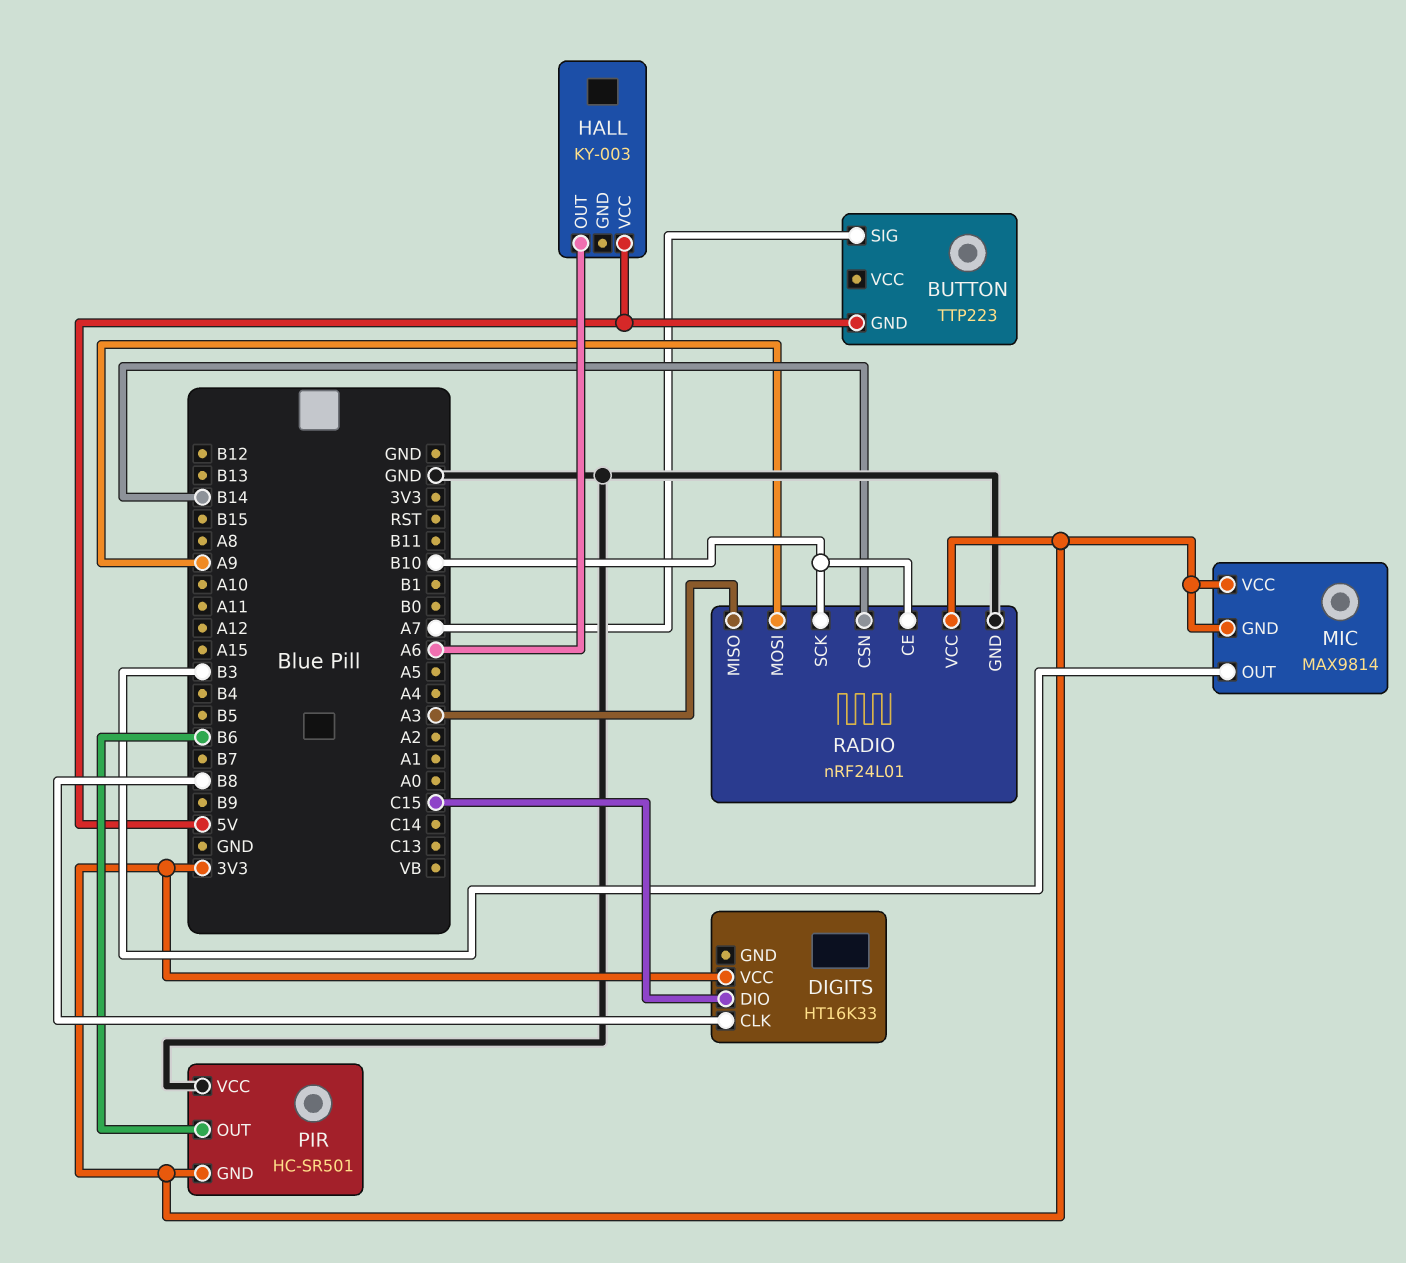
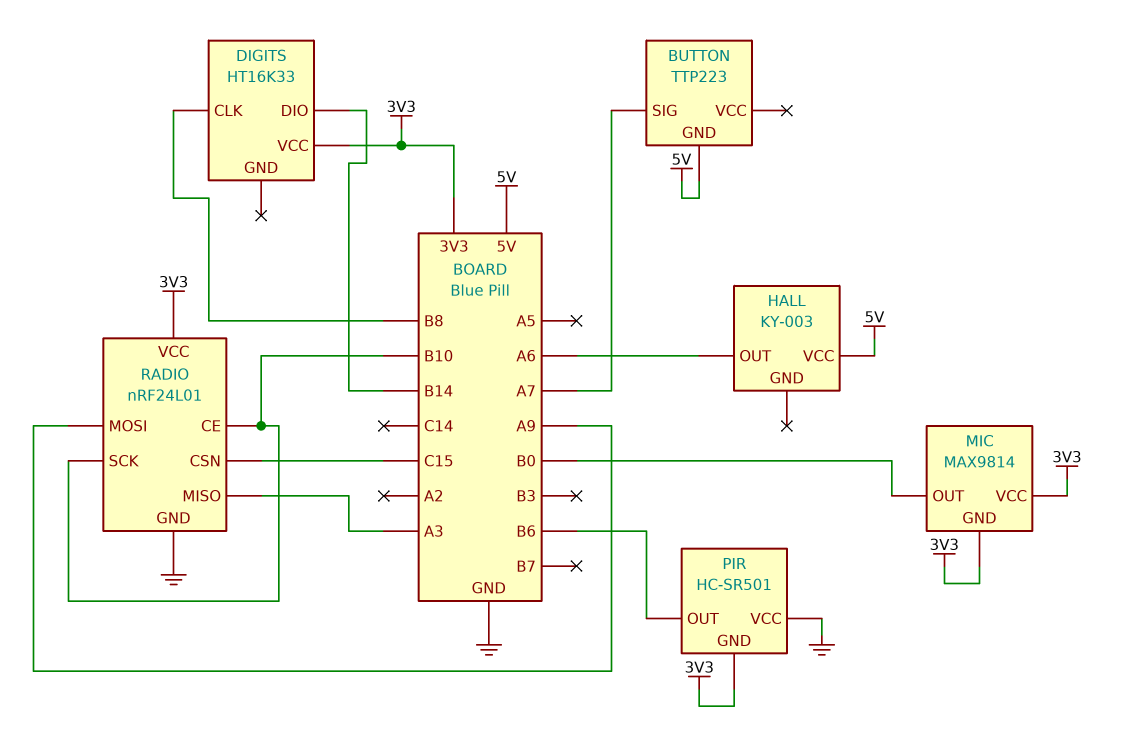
DIGITS pin DIO: C15 -> B14
MIC pin OUT: B3 -> B0
RADIO pin CSN: B14 -> C15

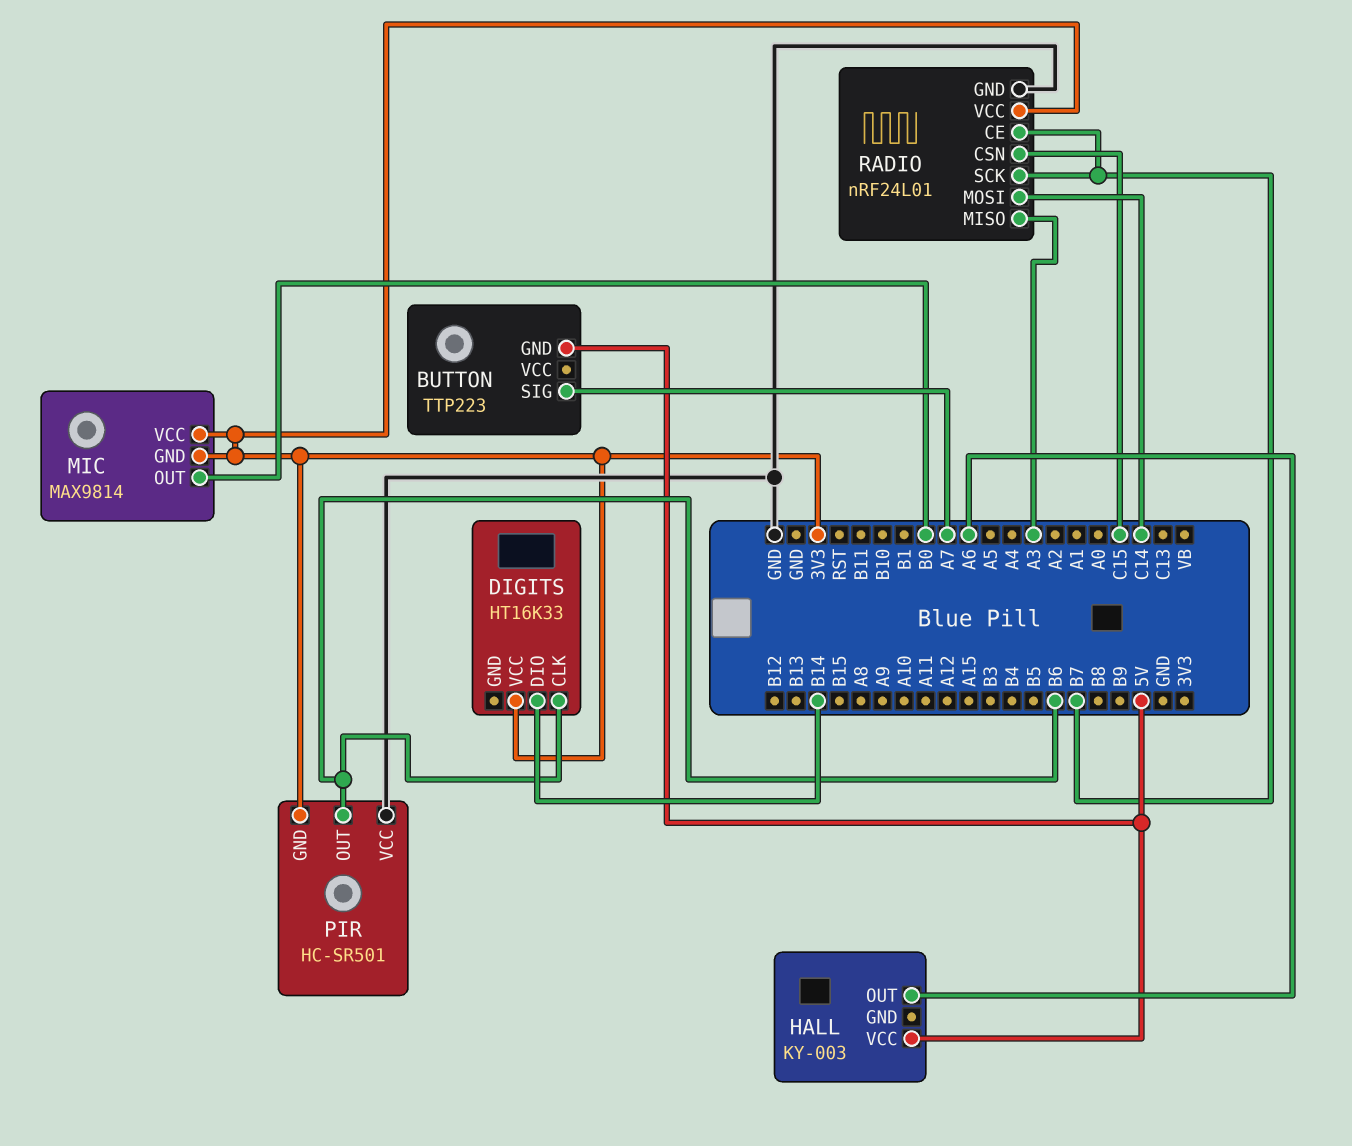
DIGITS pin CLK: B8 -> B6
RADIO pin CE: B10 -> B7
RADIO pin MOSI: A9 -> C14
RADIO pin SCK: B10 -> B7

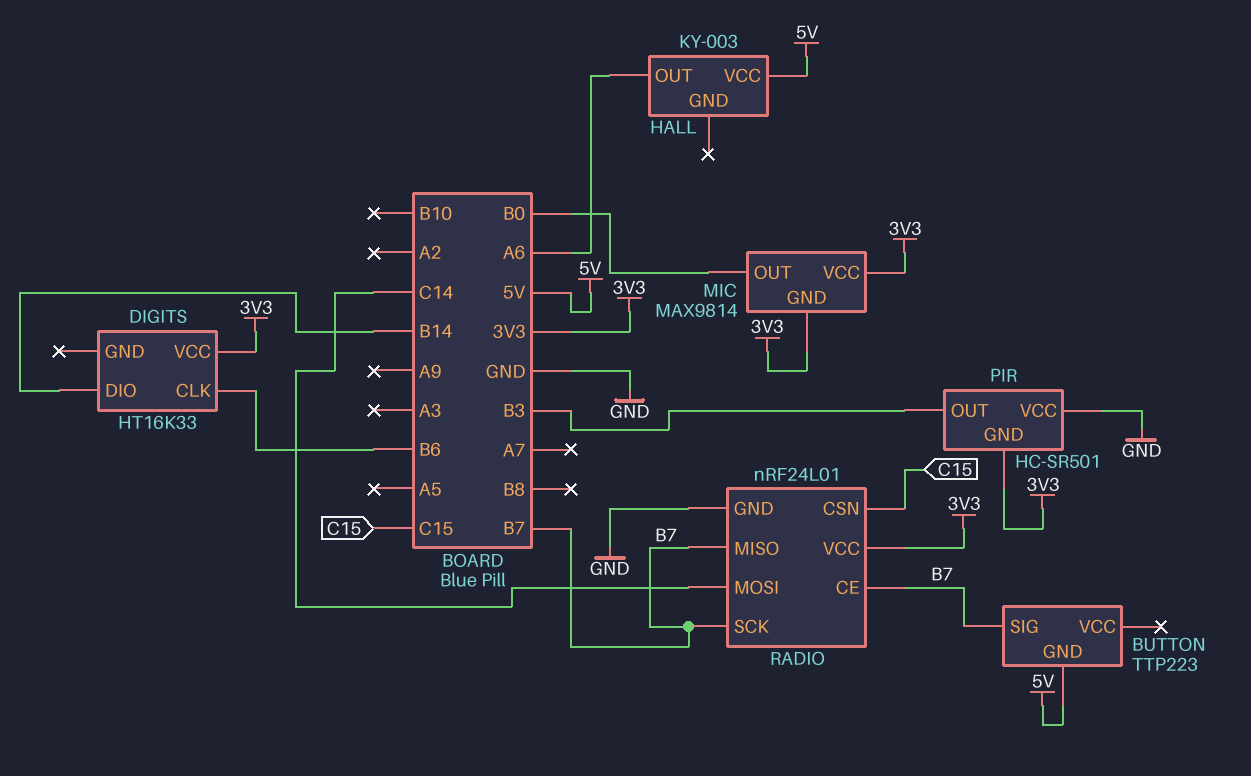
BUTTON pin SIG: A7 -> B7
PIR pin OUT: B6 -> B3
RADIO pin MISO: A3 -> B7

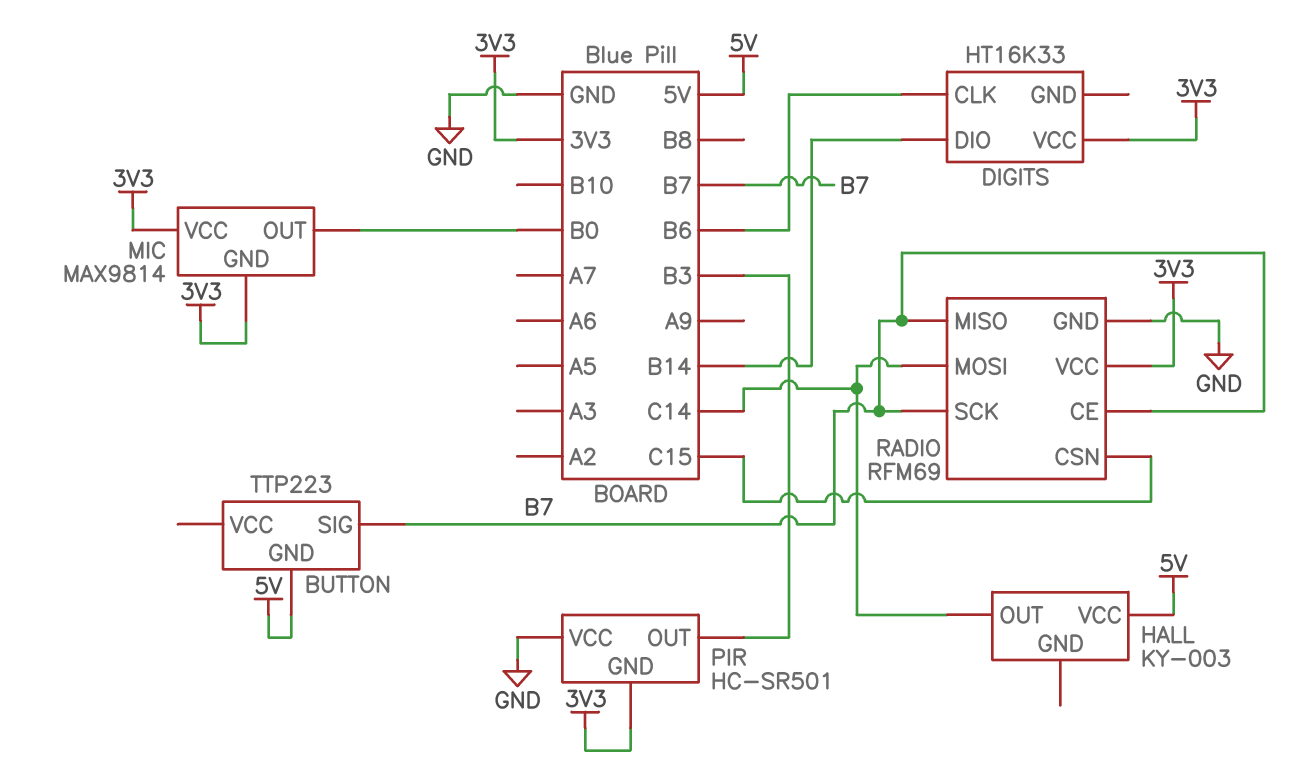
HALL pin OUT: A6 -> C14
RADIO: nRF24L01 -> RFM69

